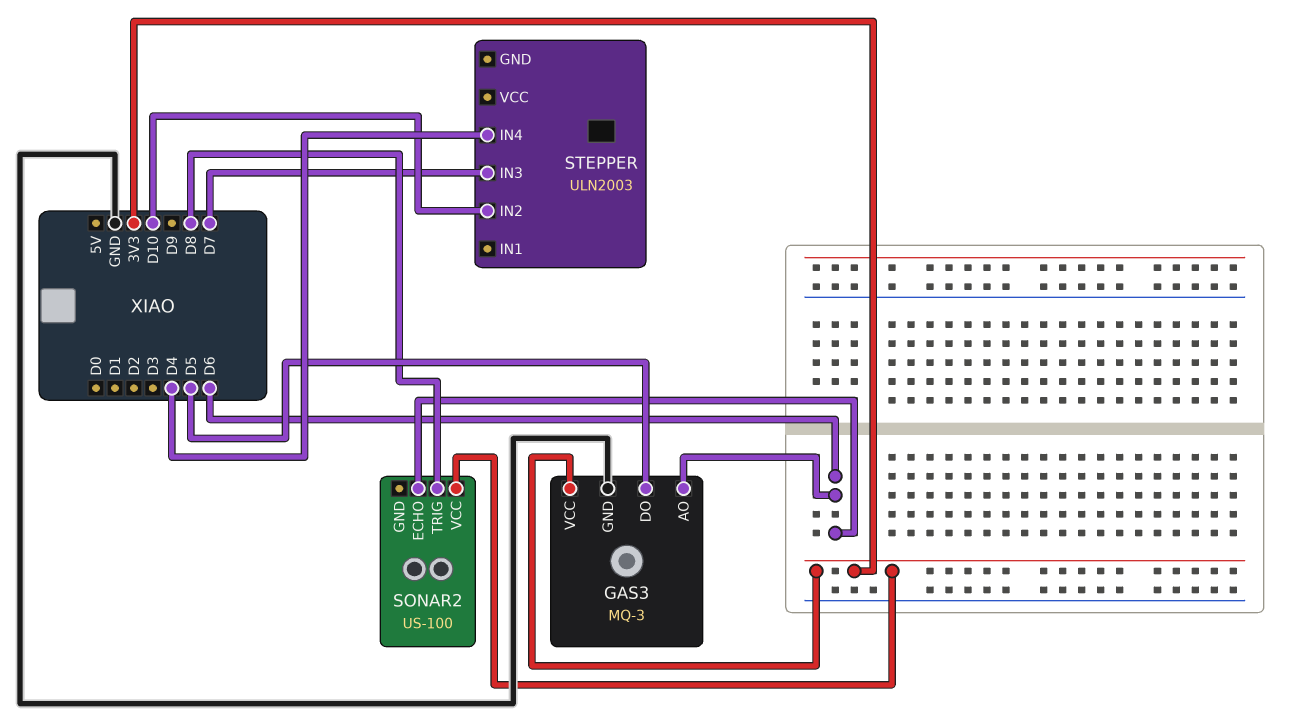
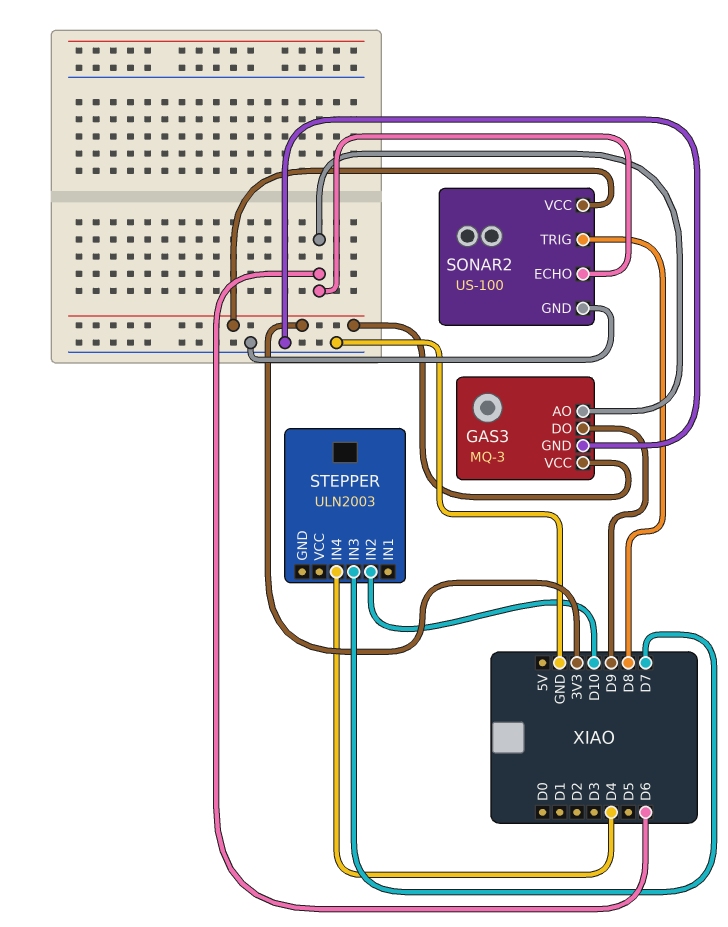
GAS3 pin DO: D5 -> D9
SONAR2 pin GND: none -> GND

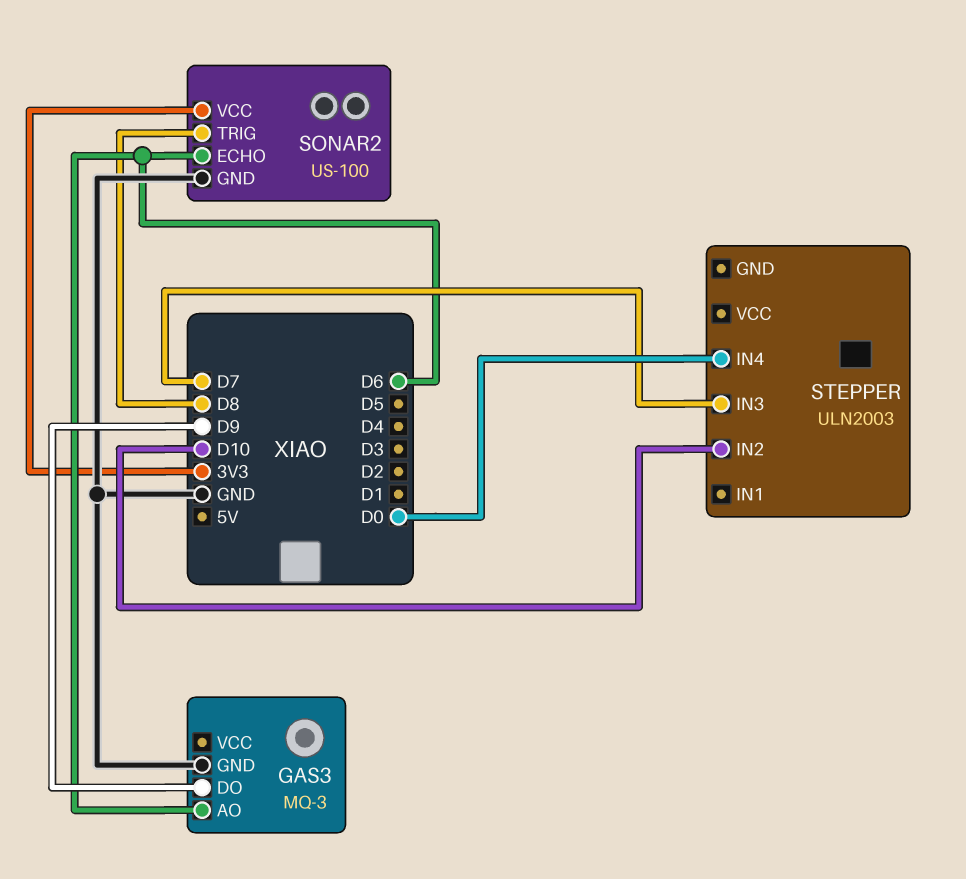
GAS3 pin VCC: 3V3 -> none
STEPPER pin IN4: D4 -> D0

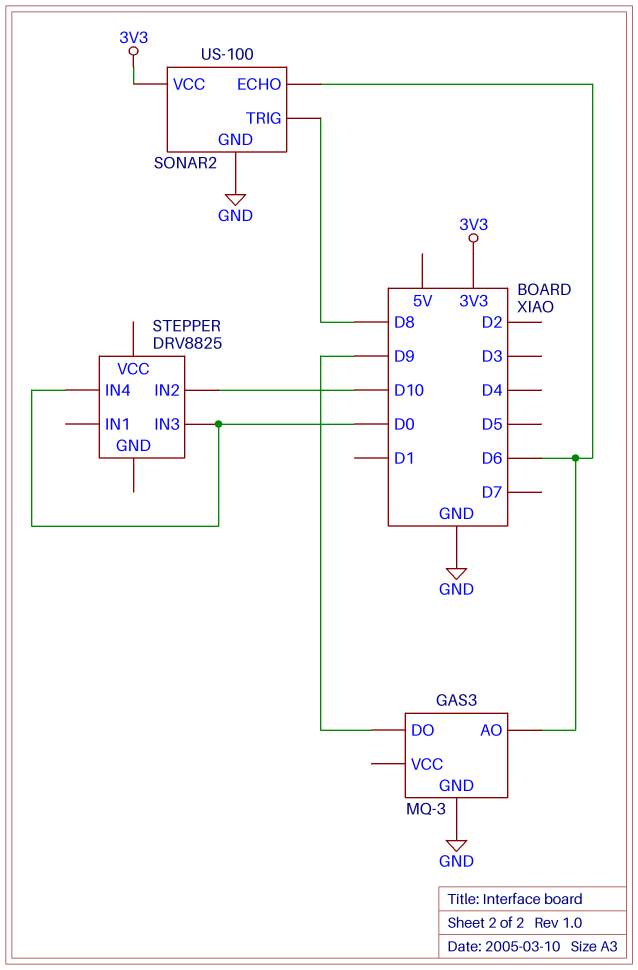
STEPPER: ULN2003 -> DRV8825
STEPPER pin IN3: D7 -> D0

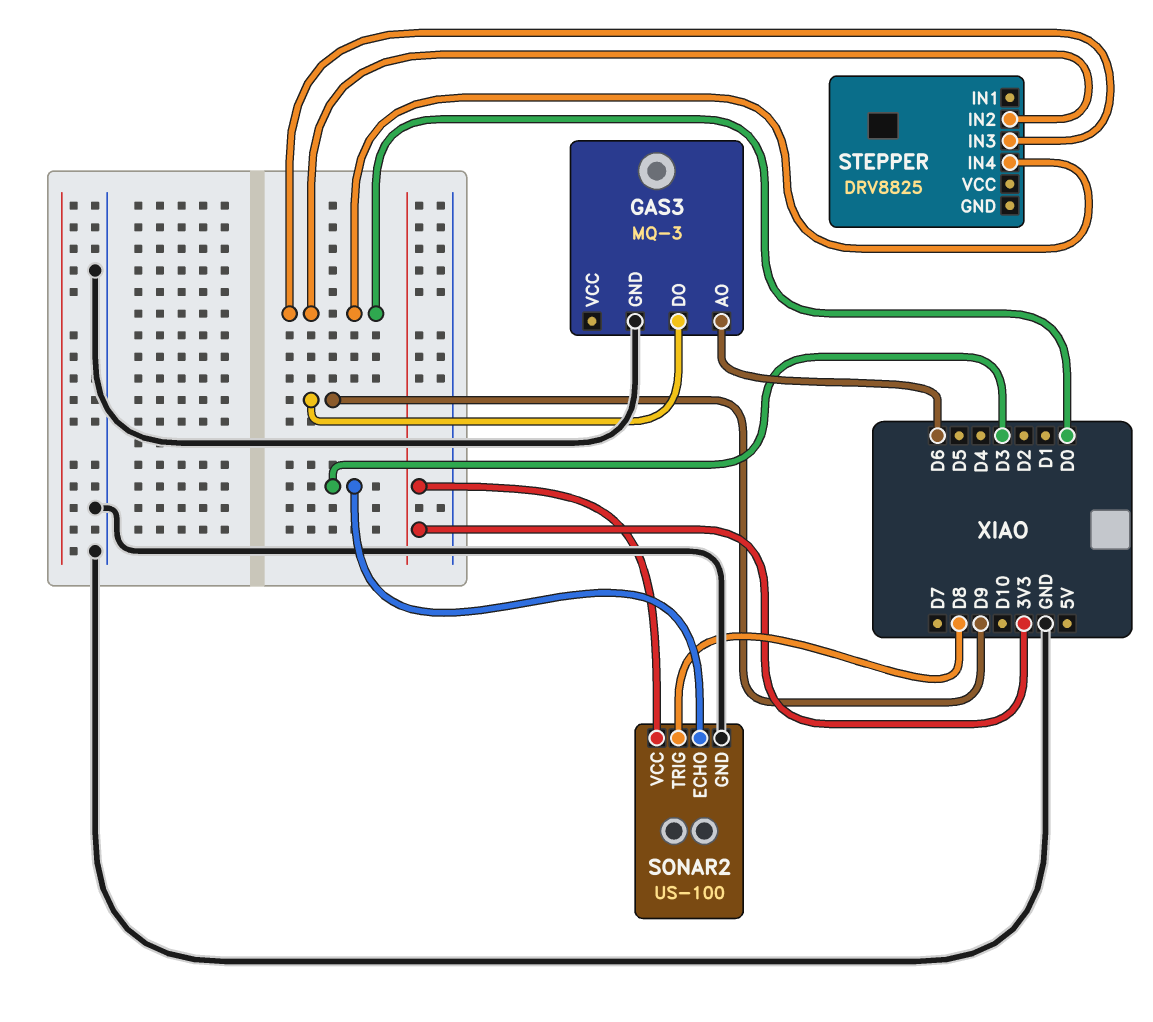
SONAR2 pin ECHO: D6 -> D3
STEPPER pin IN2: D10 -> D0

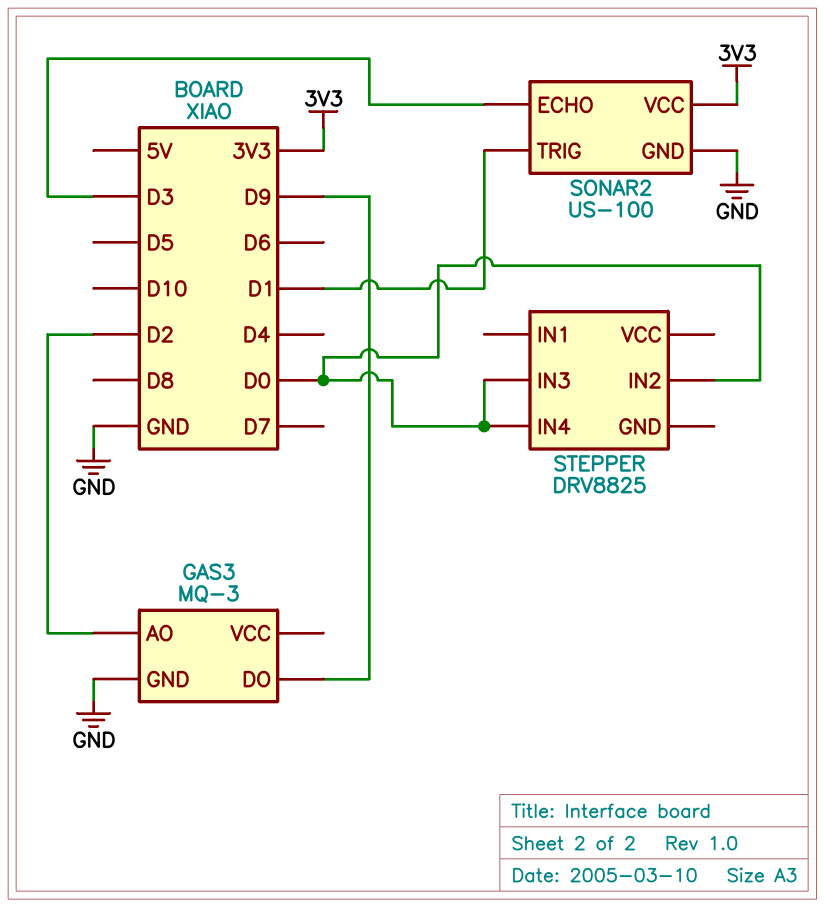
GAS3 pin AO: D6 -> D2
SONAR2 pin TRIG: D8 -> D1

